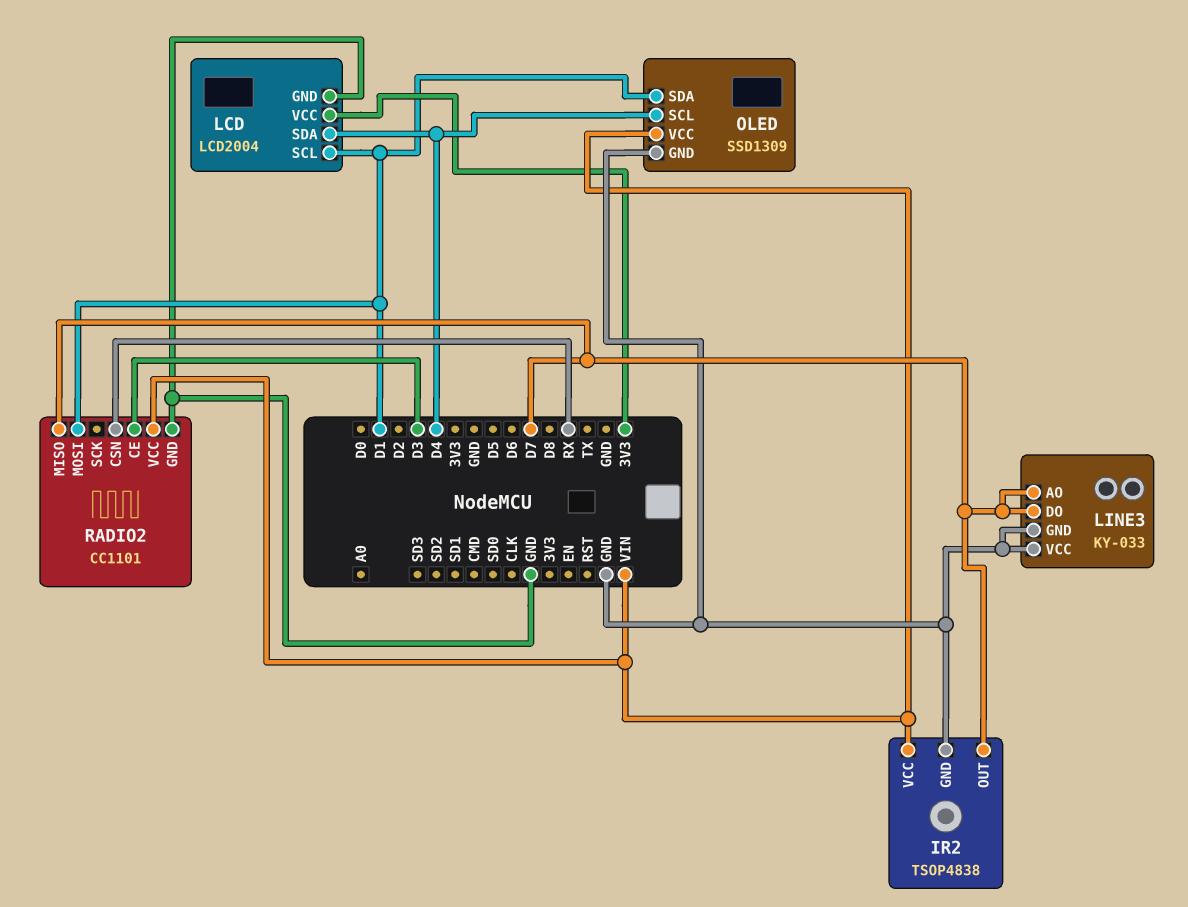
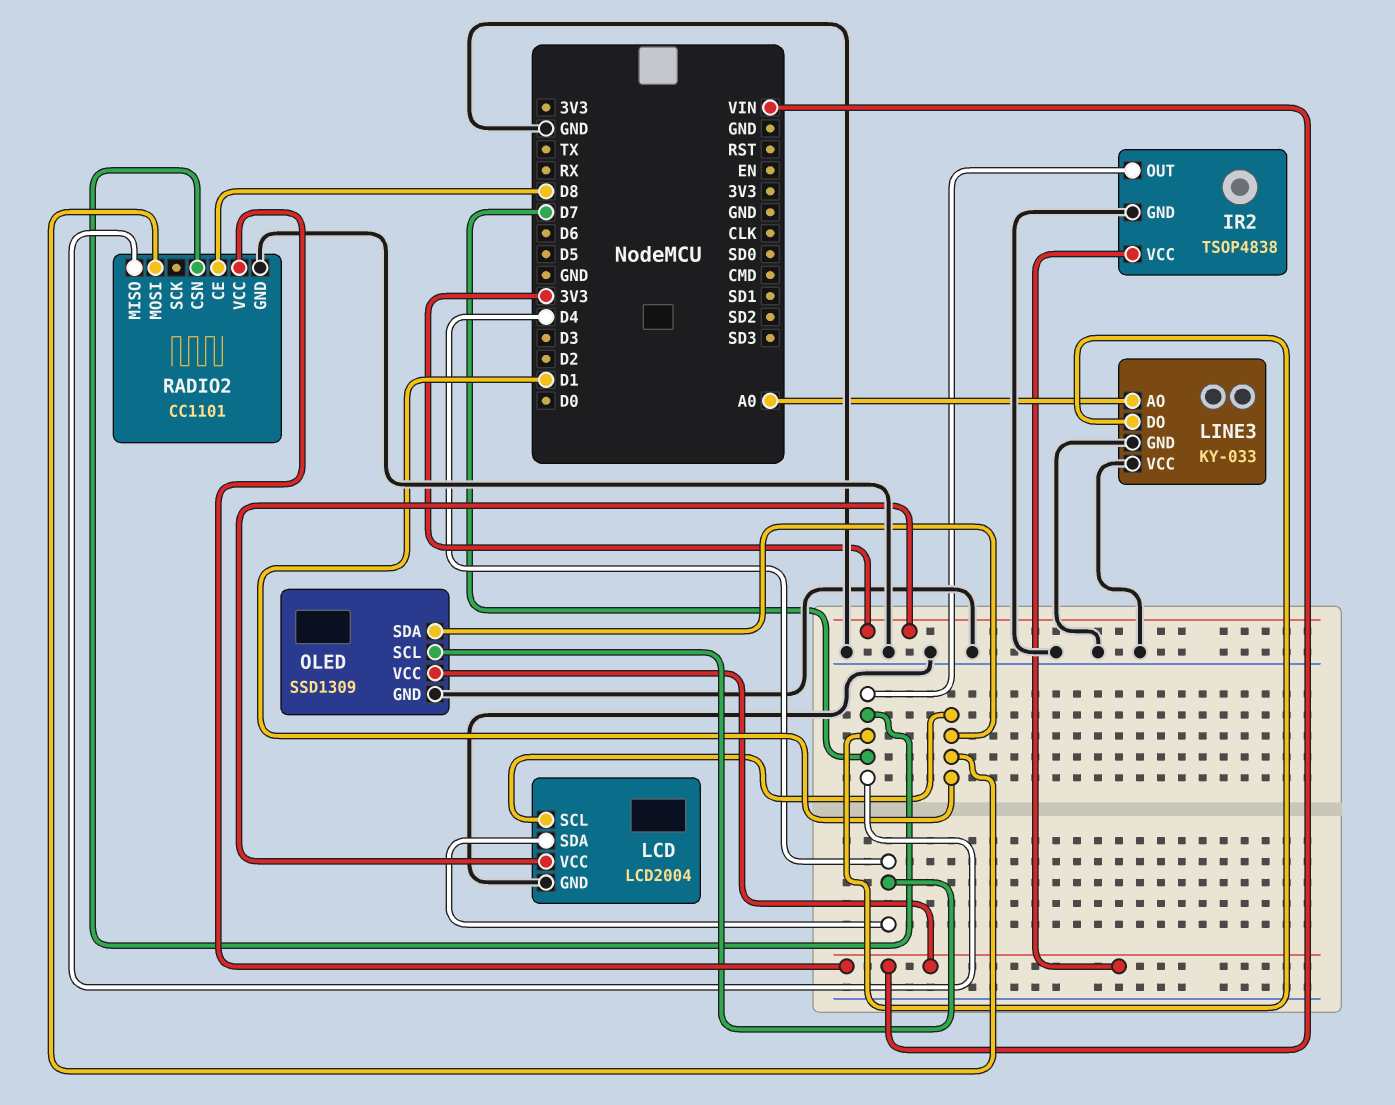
LINE3 pin AO: D7 -> A0
RADIO2 pin CE: D3 -> D8
RADIO2 pin CSN: RX -> D7

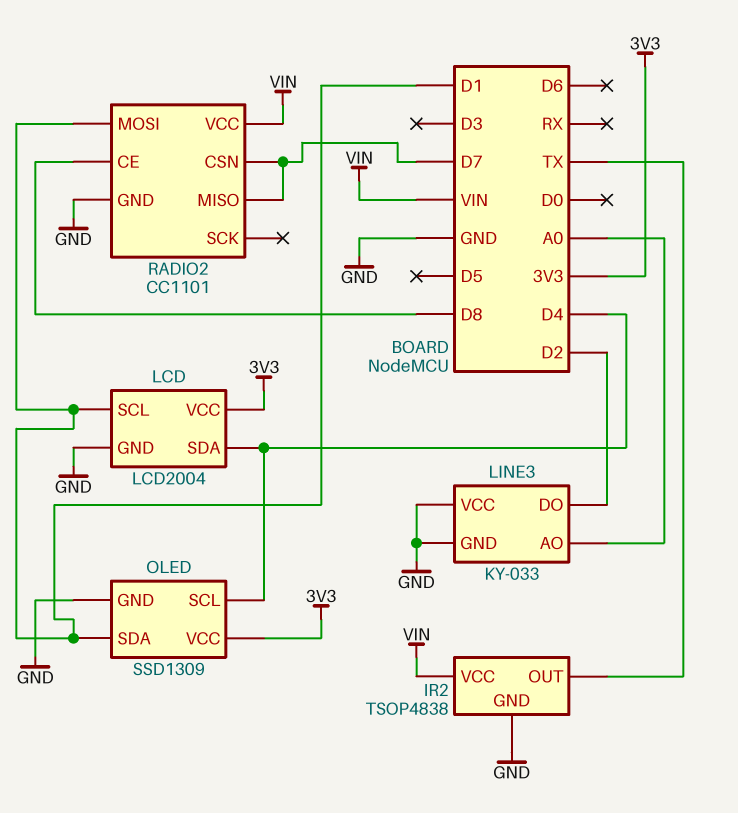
IR2 pin OUT: D7 -> TX
LINE3 pin DO: D7 -> D2
OLED pin VCC: VIN -> 3V3

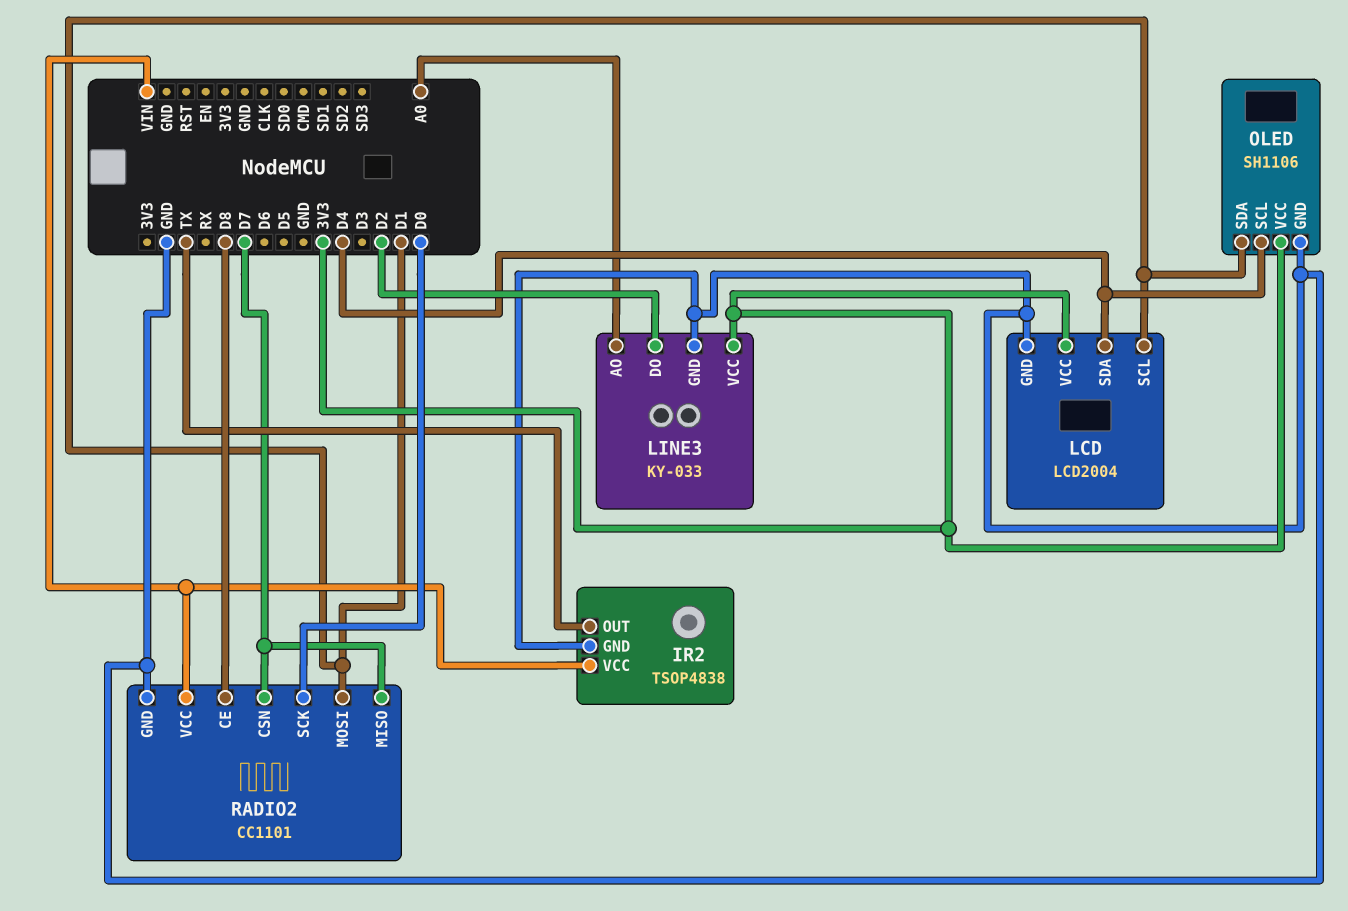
LINE3 pin VCC: GND -> 3V3
OLED: SSD1309 -> SH1106
RADIO2 pin SCK: none -> D0

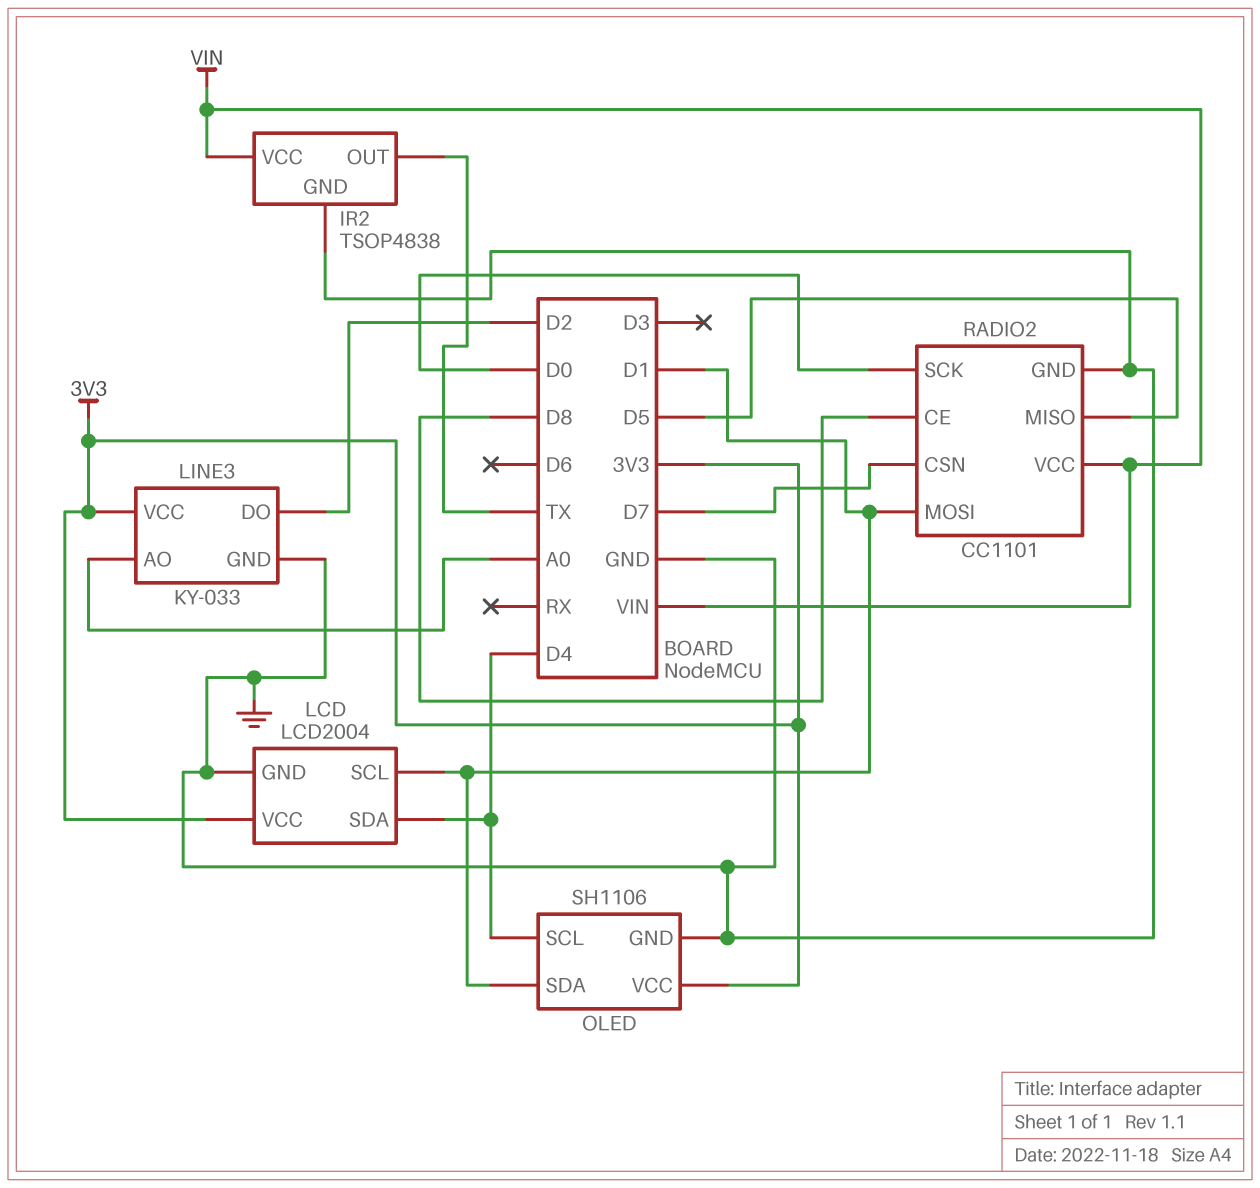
RADIO2 pin MISO: D7 -> D5

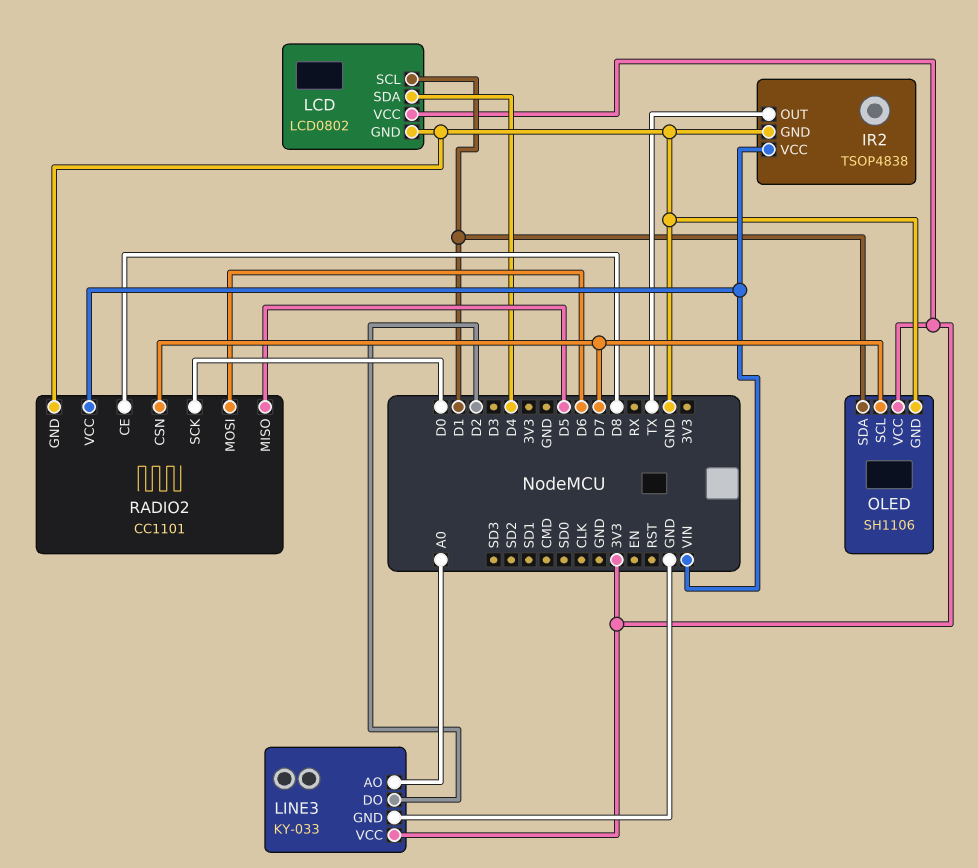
LCD: LCD2004 -> LCD0802
OLED pin SCL: D4 -> D7
RADIO2 pin MOSI: D1 -> D6

